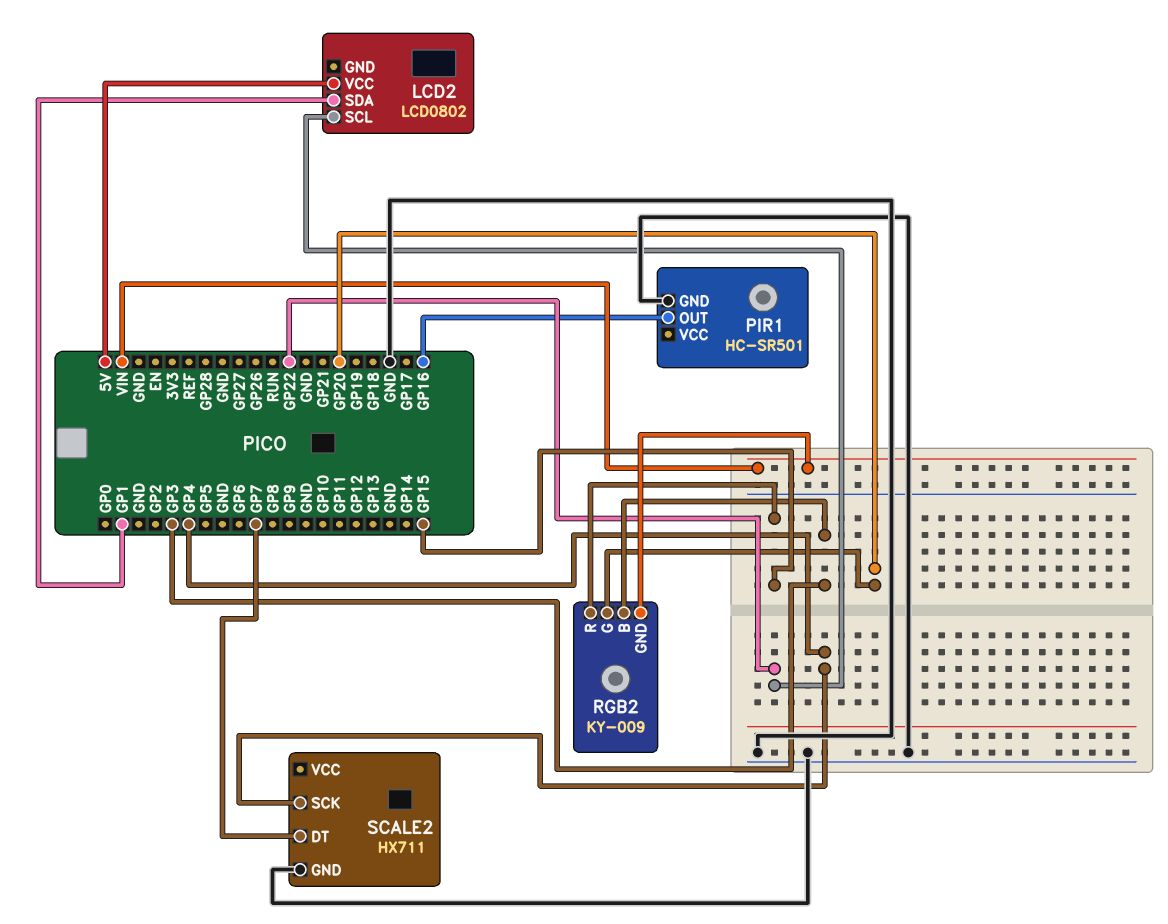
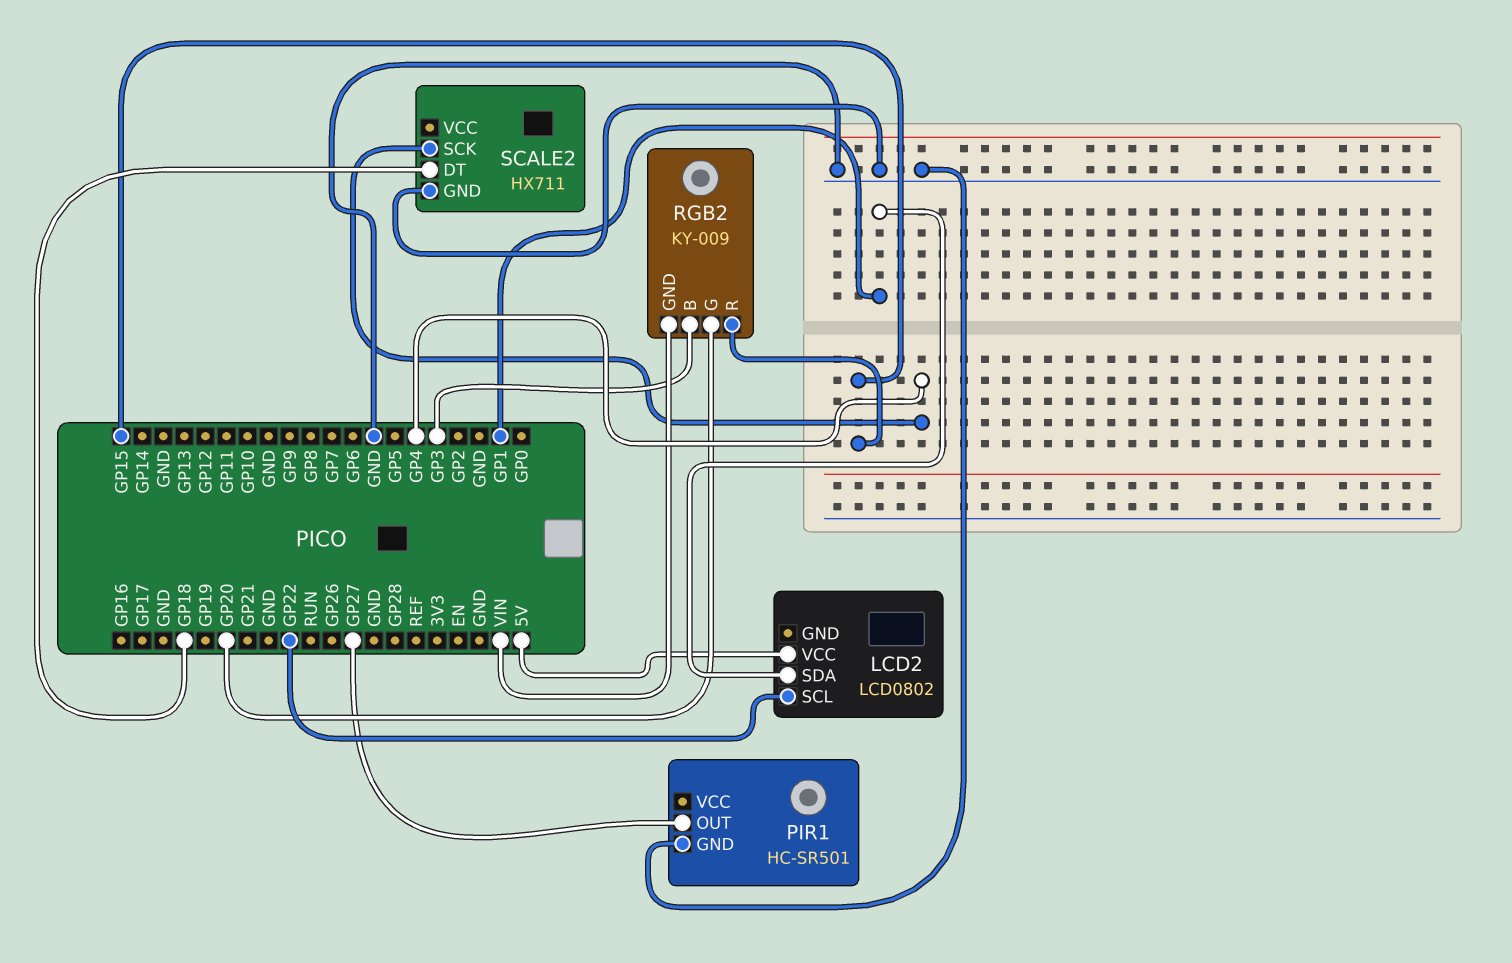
PIR1 pin OUT: GP16 -> GP27
SCALE2 pin DT: GP7 -> GP18

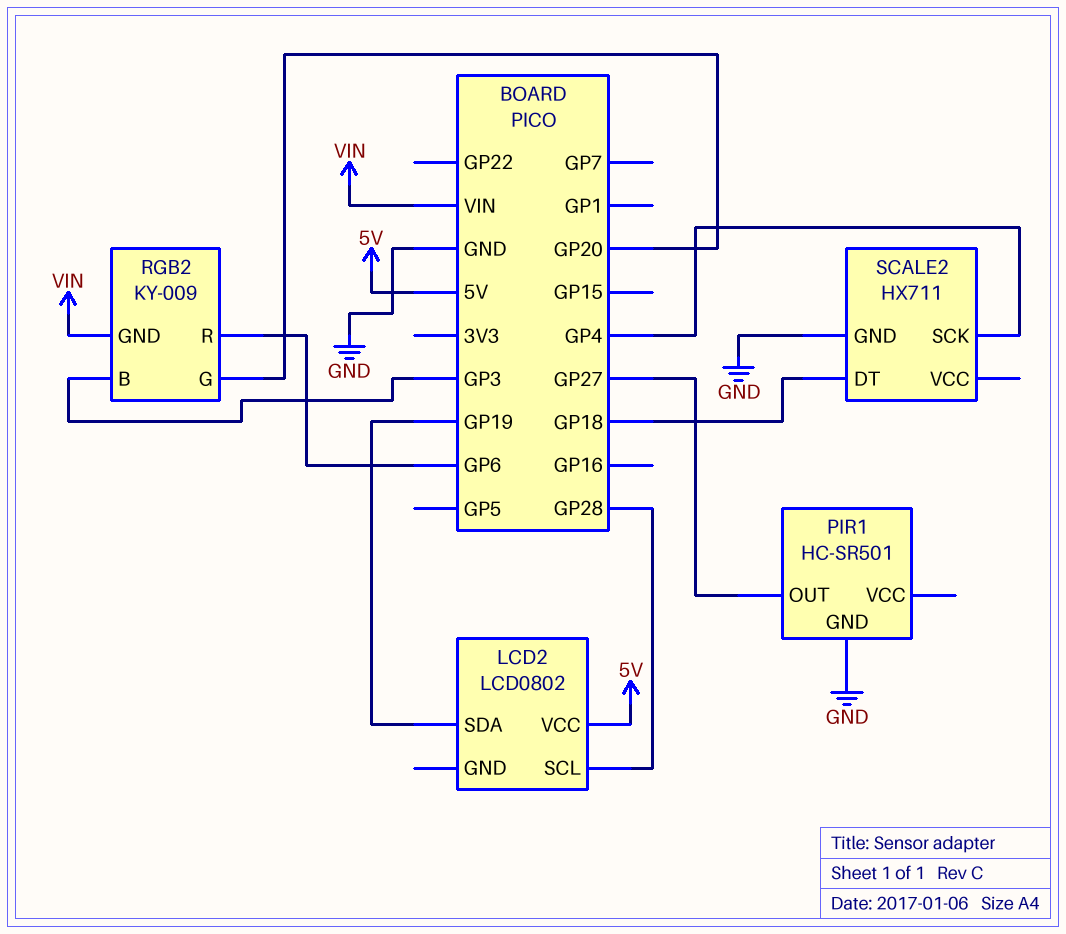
LCD2 pin SCL: GP22 -> GP28
LCD2 pin SDA: GP1 -> GP19
RGB2 pin R: GP15 -> GP6

